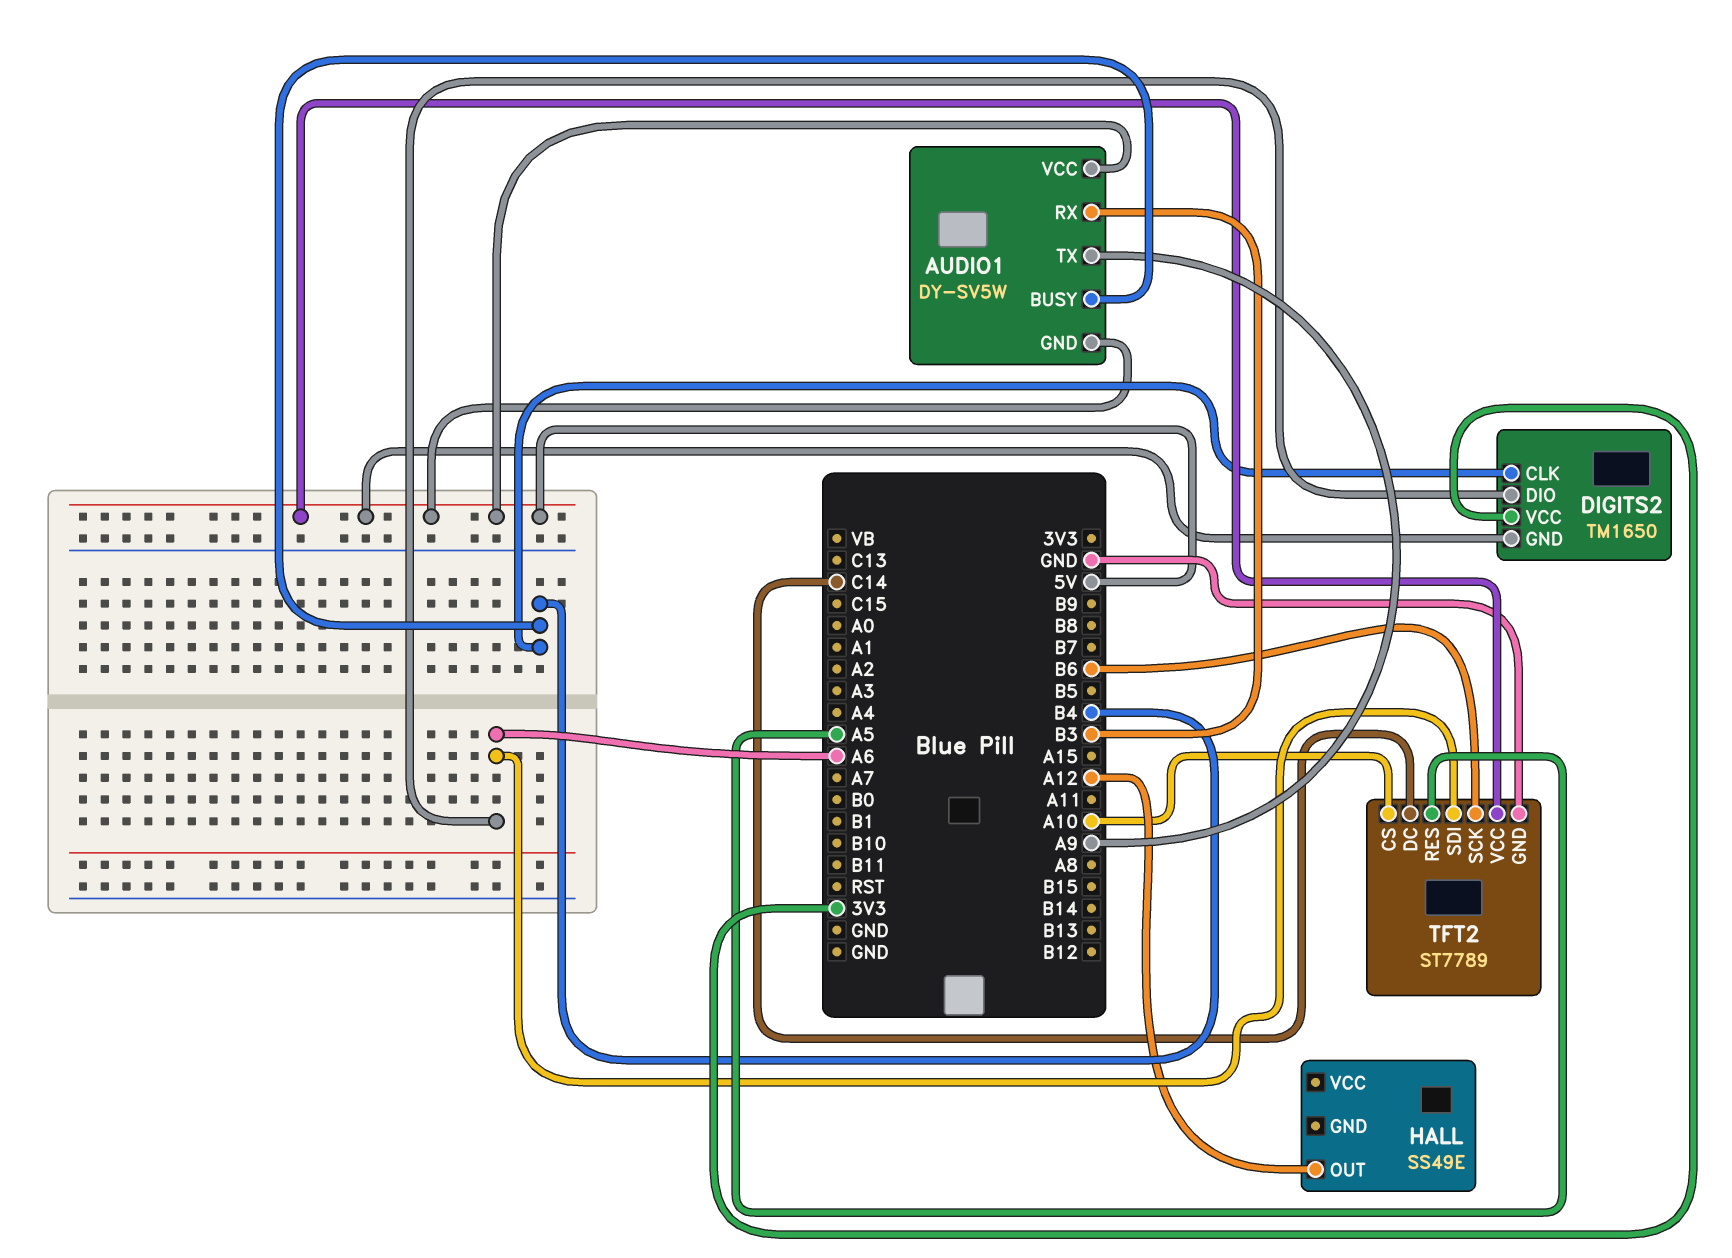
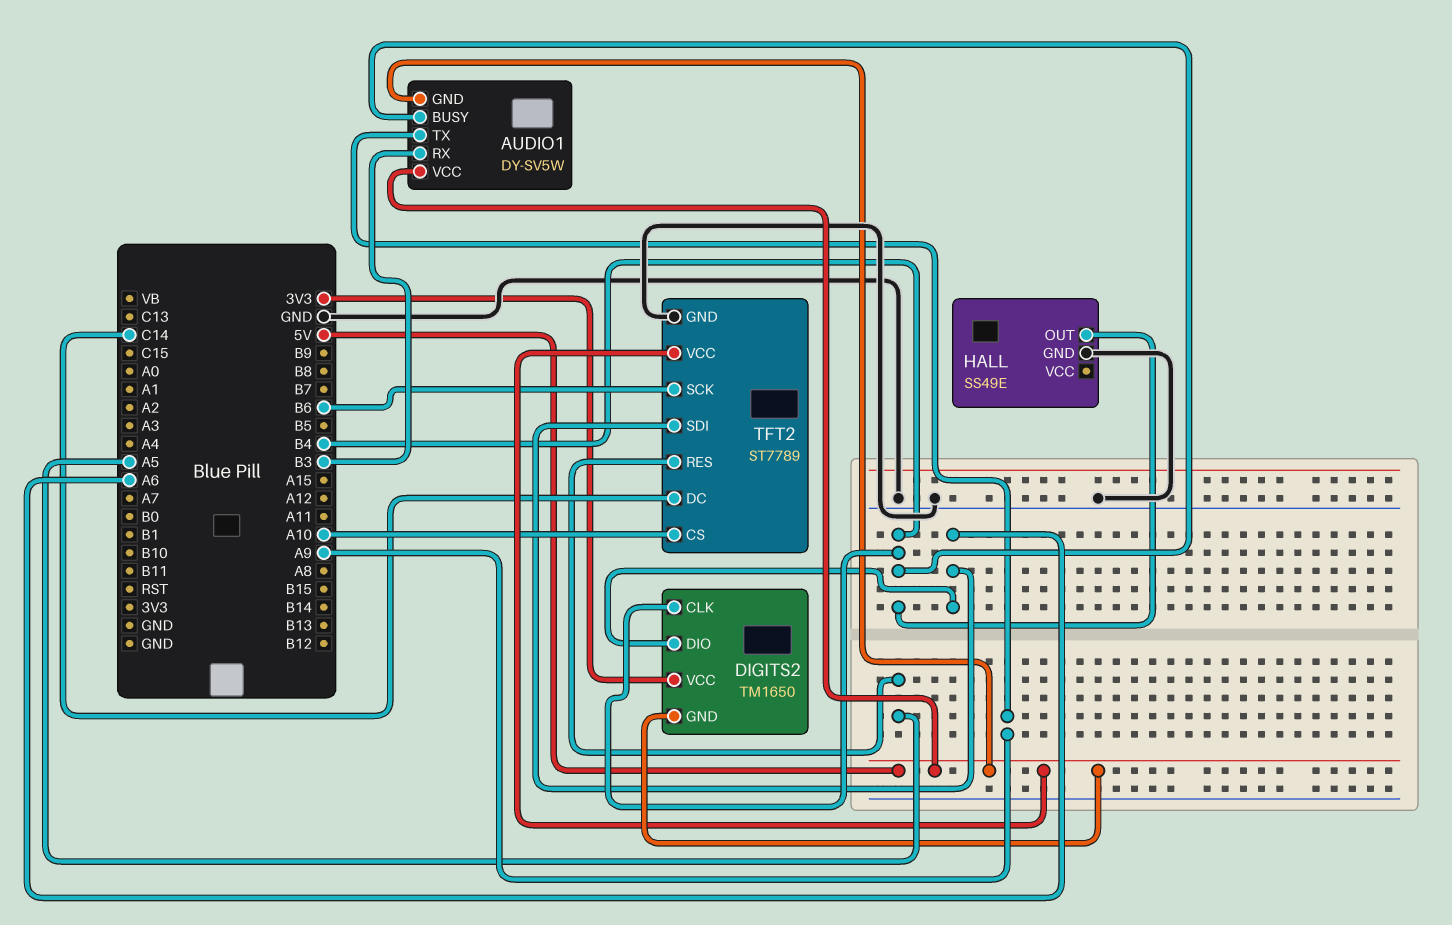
HALL pin GND: none -> GND
HALL pin OUT: A12 -> B4

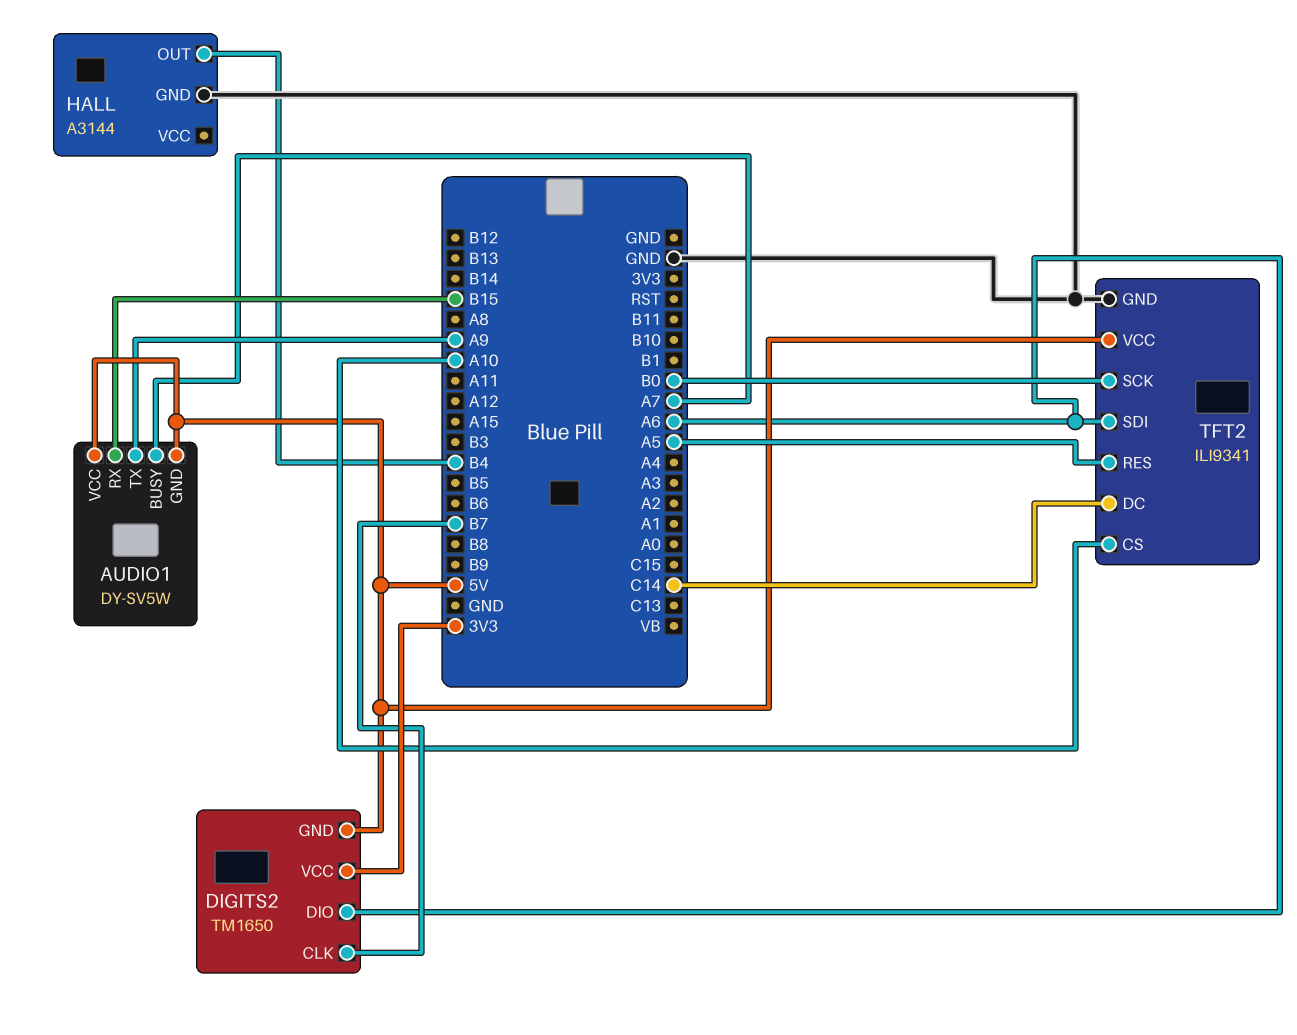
AUDIO1 pin BUSY: B4 -> A7
AUDIO1 pin RX: B3 -> B15
DIGITS2 pin CLK: B4 -> B7
HALL: SS49E -> A3144
TFT2: ST7789 -> ILI9341
TFT2 pin SCK: B6 -> B0

